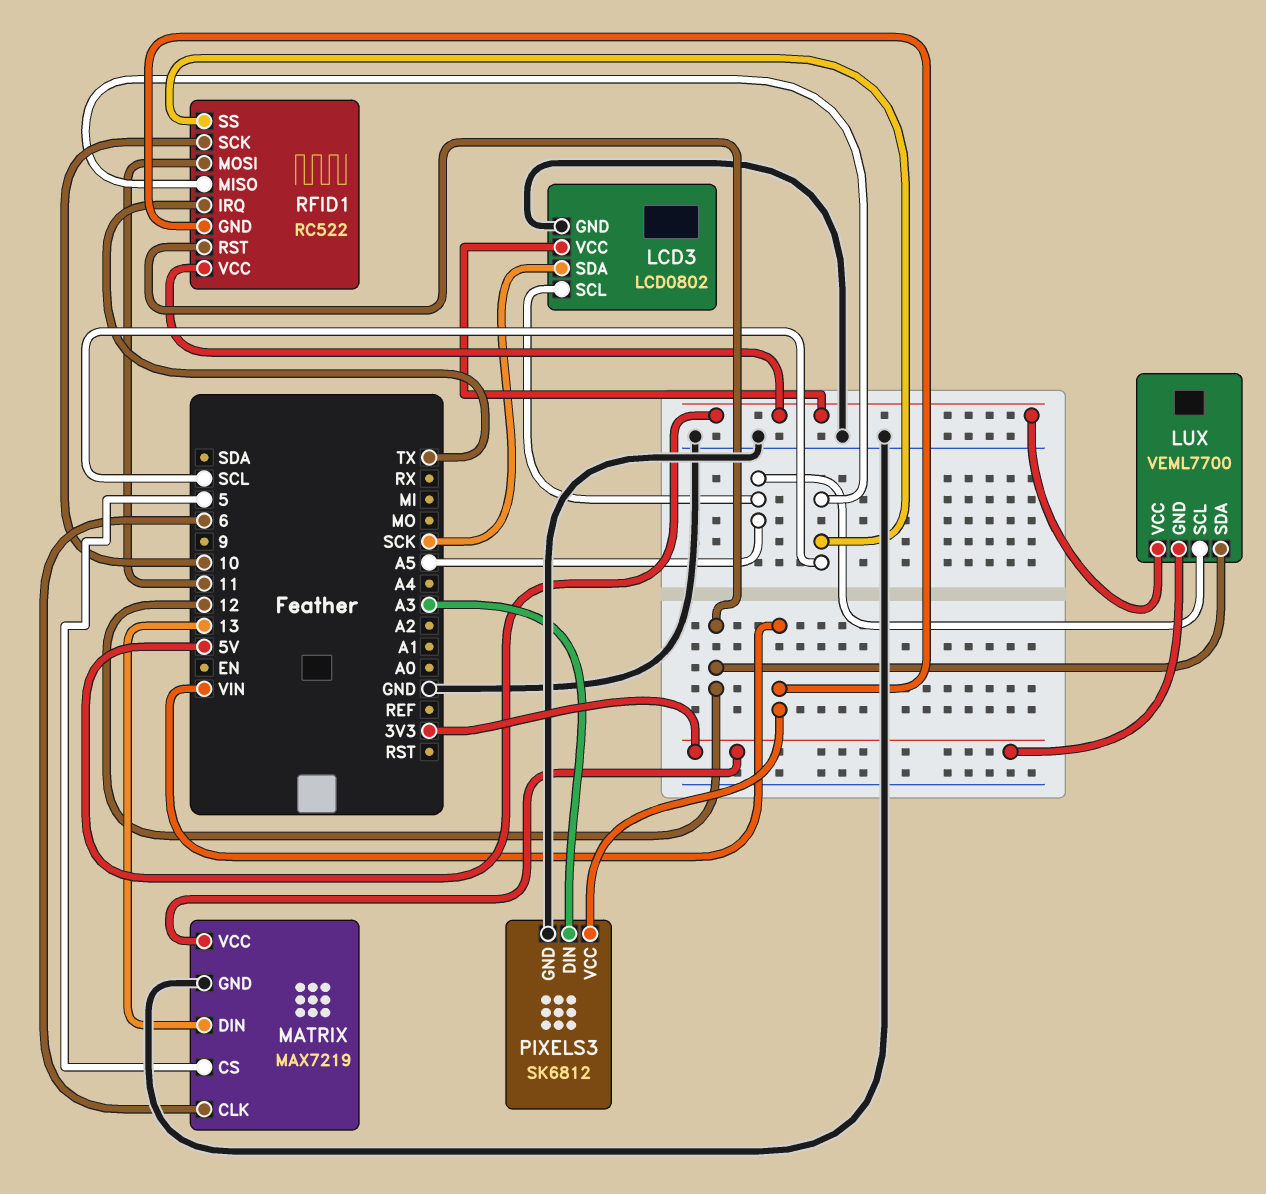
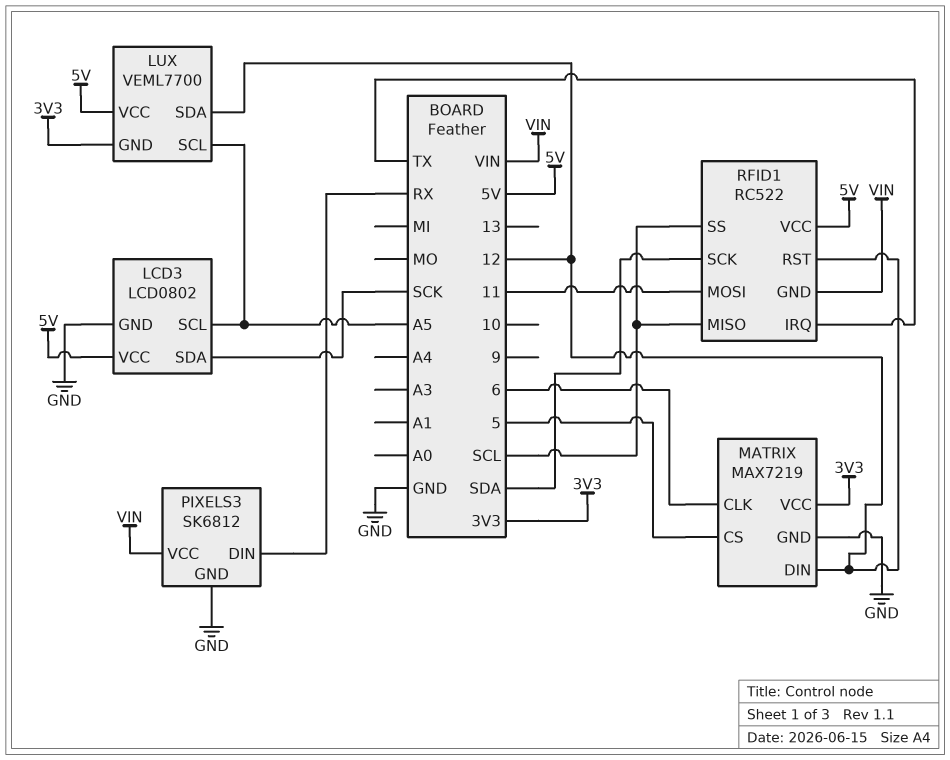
MATRIX pin DIN: 13 -> 12
PIXELS3 pin DIN: A3 -> RX
RFID1 pin SCK: 10 -> SDA

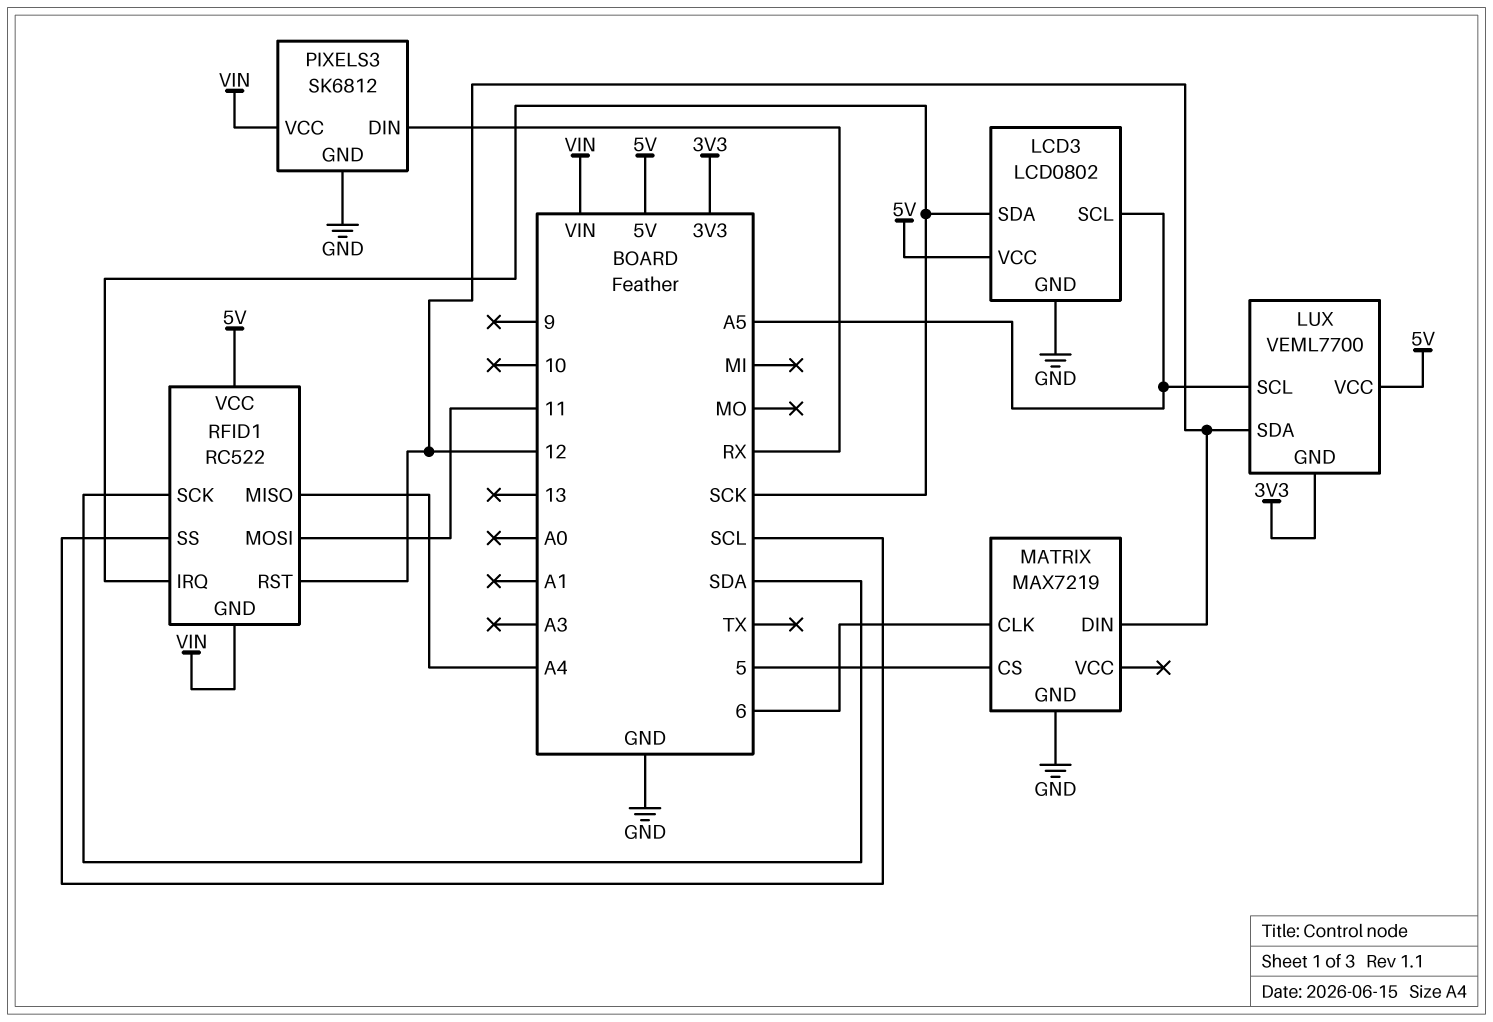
MATRIX pin VCC: 3V3 -> none
RFID1 pin IRQ: TX -> SCK
RFID1 pin MISO: SCL -> A4

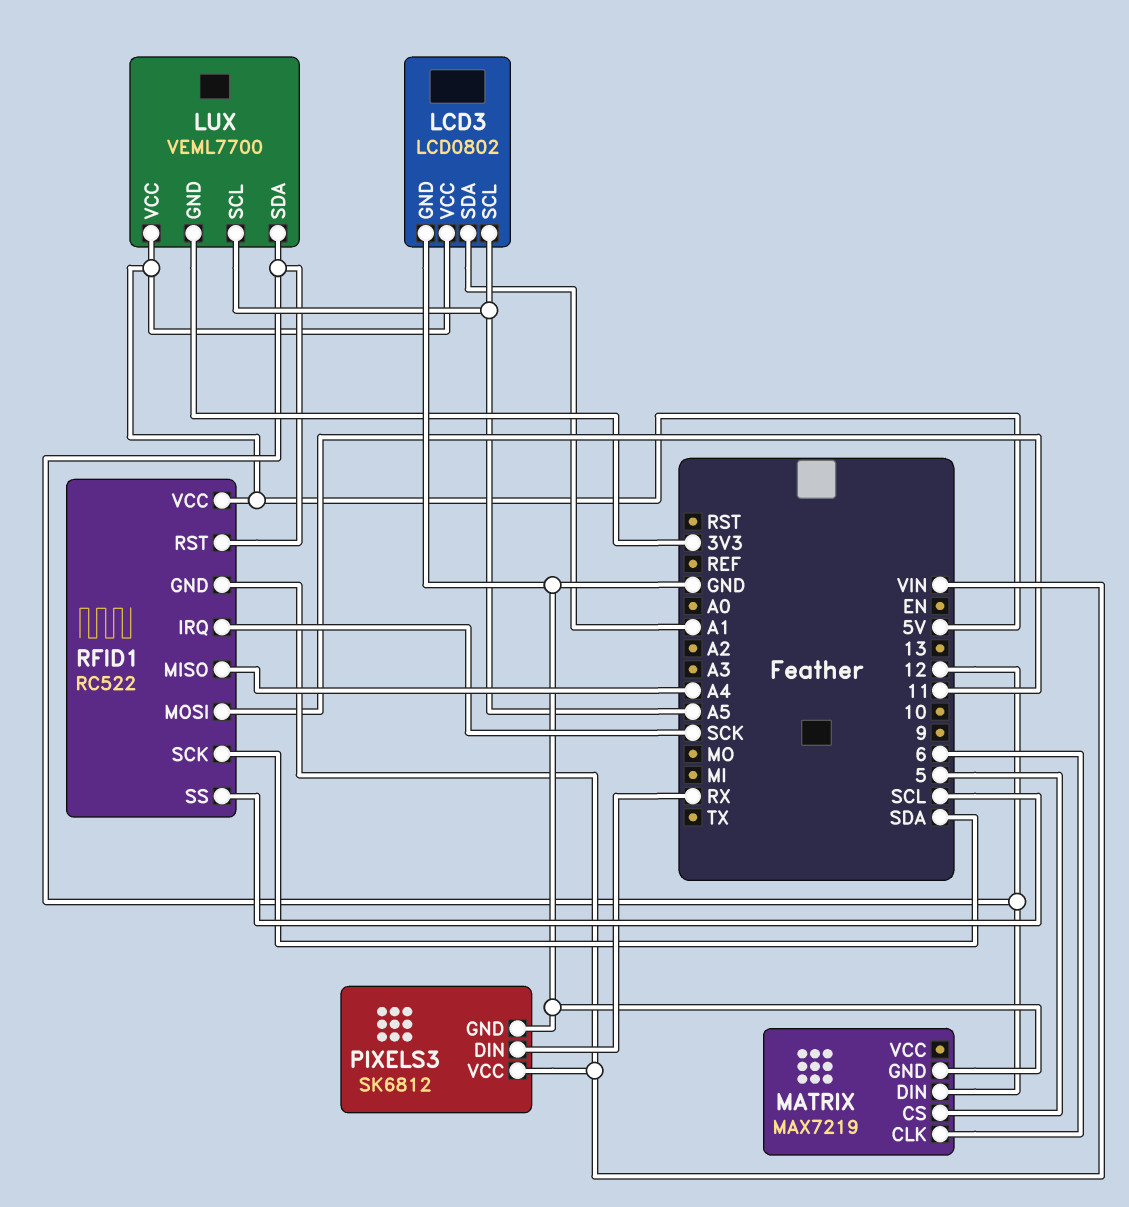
LCD3 pin SDA: SCK -> A1

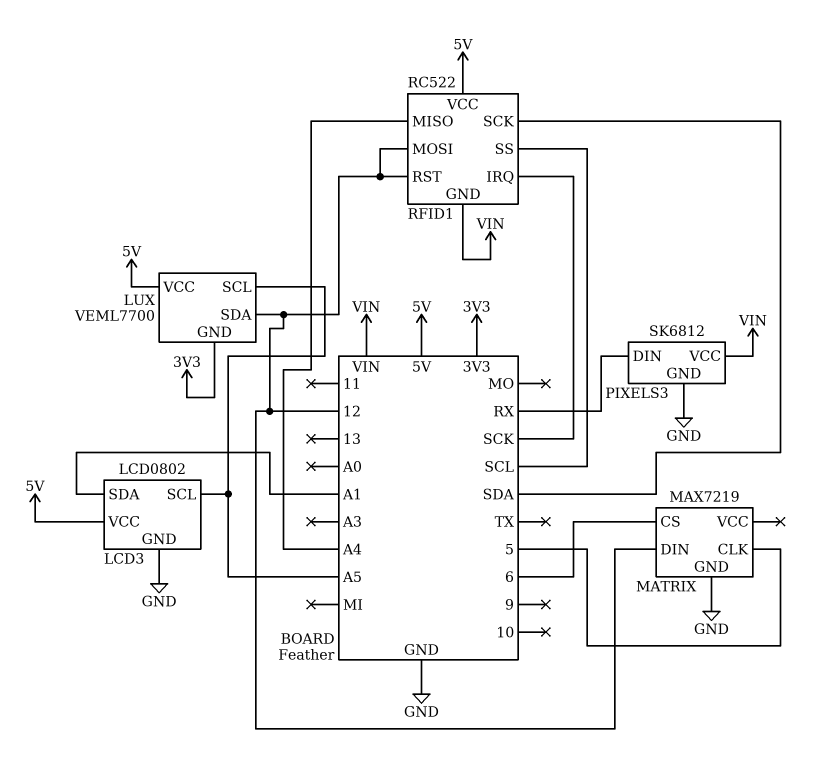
MATRIX pin CLK: 6 -> 5
MATRIX pin CS: 5 -> 6
RFID1 pin MOSI: 11 -> 12

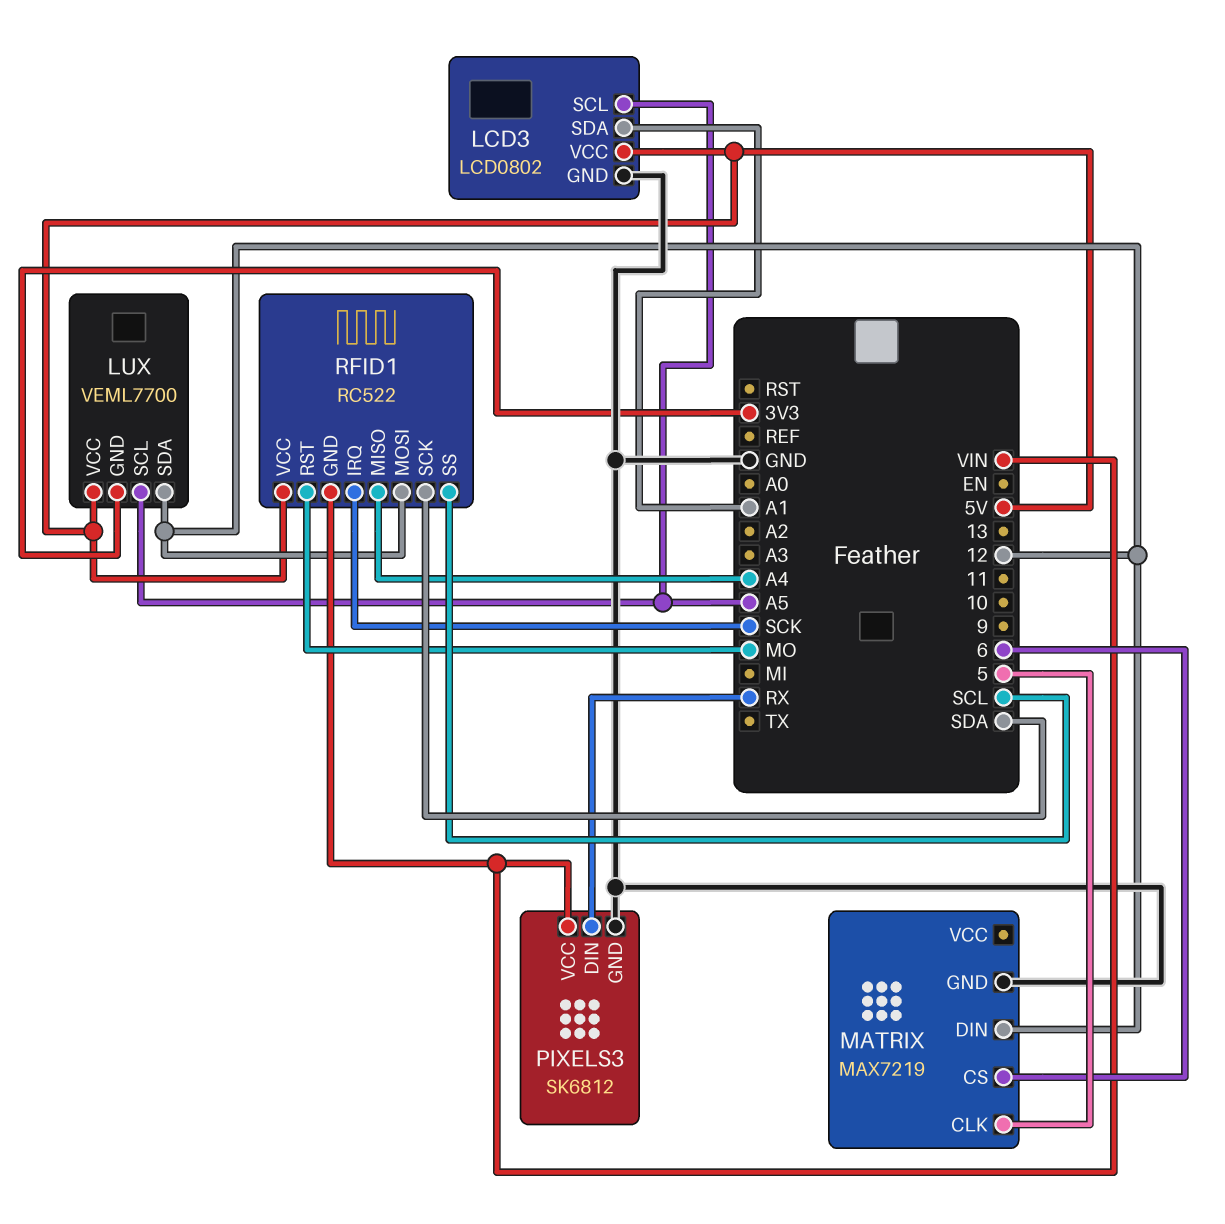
RFID1 pin RST: 12 -> MO

